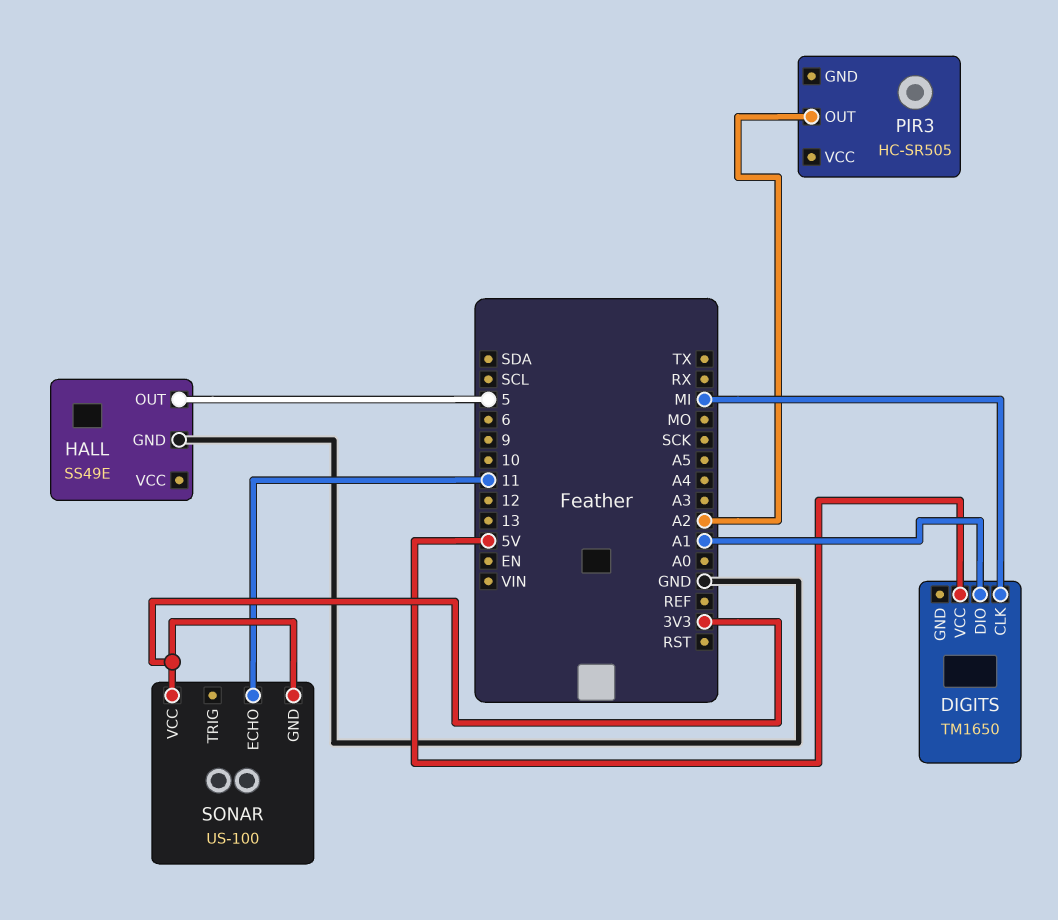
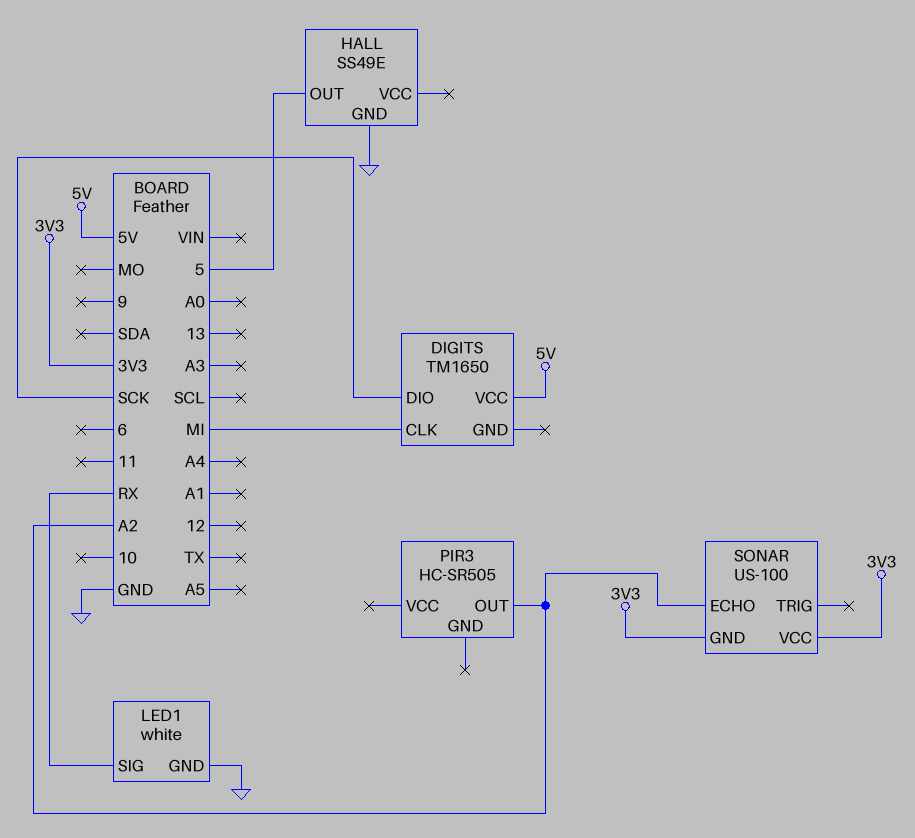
DIGITS pin DIO: A1 -> SCK
LED1: none -> white
LED1 pin GND: none -> GND
LED1 pin SIG: none -> RX
SONAR pin ECHO: 11 -> A2

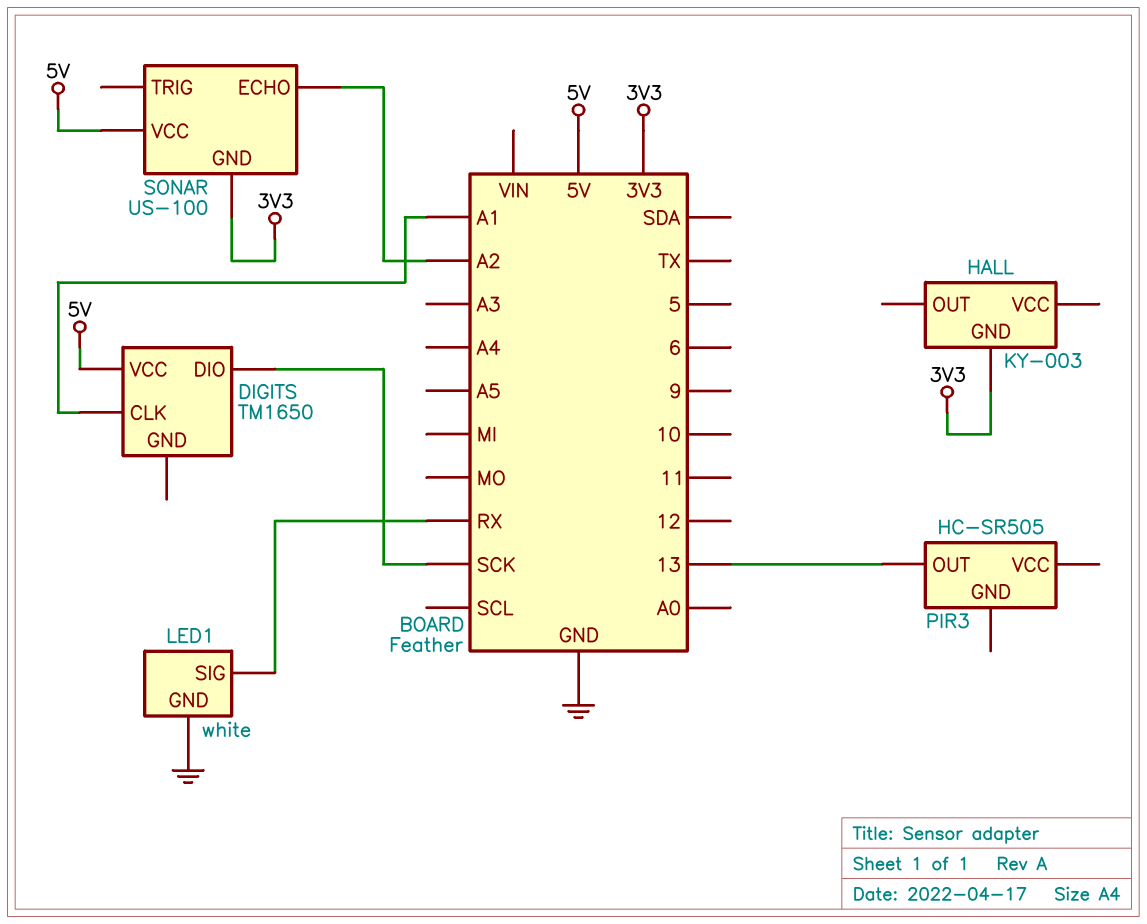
DIGITS pin CLK: MI -> A1
HALL: SS49E -> KY-003
HALL pin GND: GND -> 3V3
HALL pin OUT: 5 -> none
PIR3 pin OUT: A2 -> 13
SONAR pin VCC: 3V3 -> 5V

